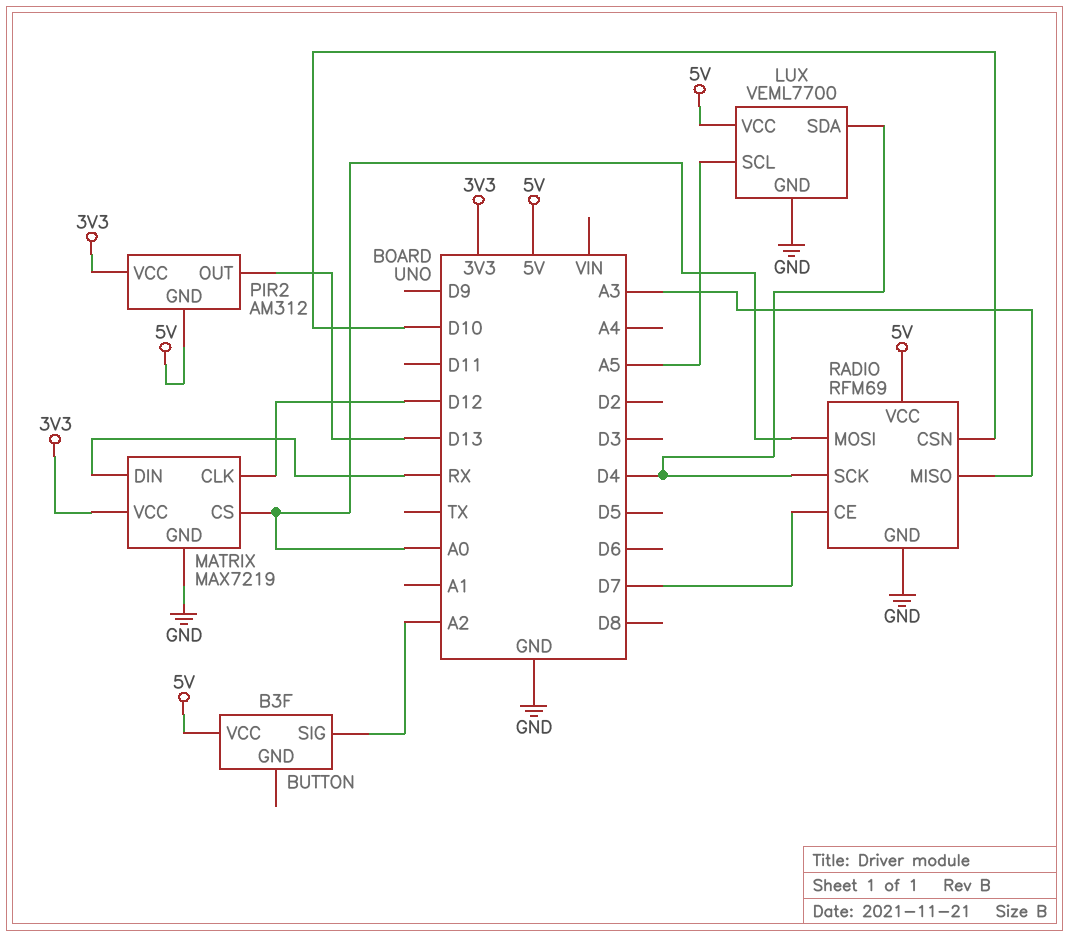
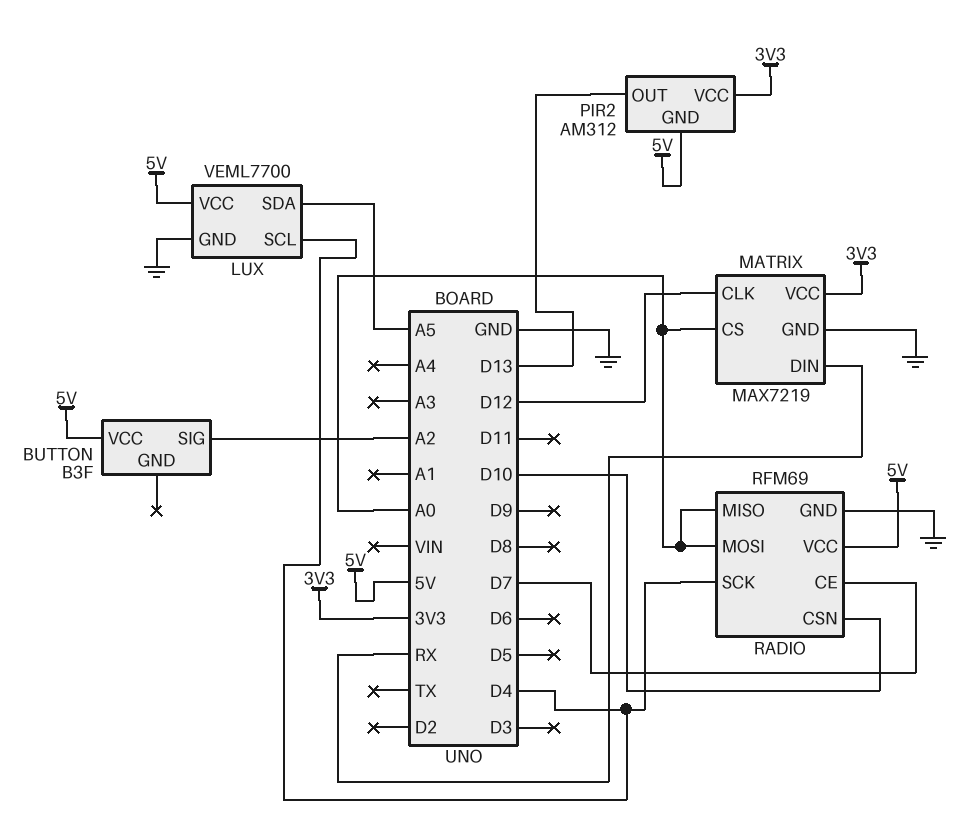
LUX pin SCL: A5 -> D4
LUX pin SDA: D4 -> A5
RADIO pin MISO: A3 -> A0

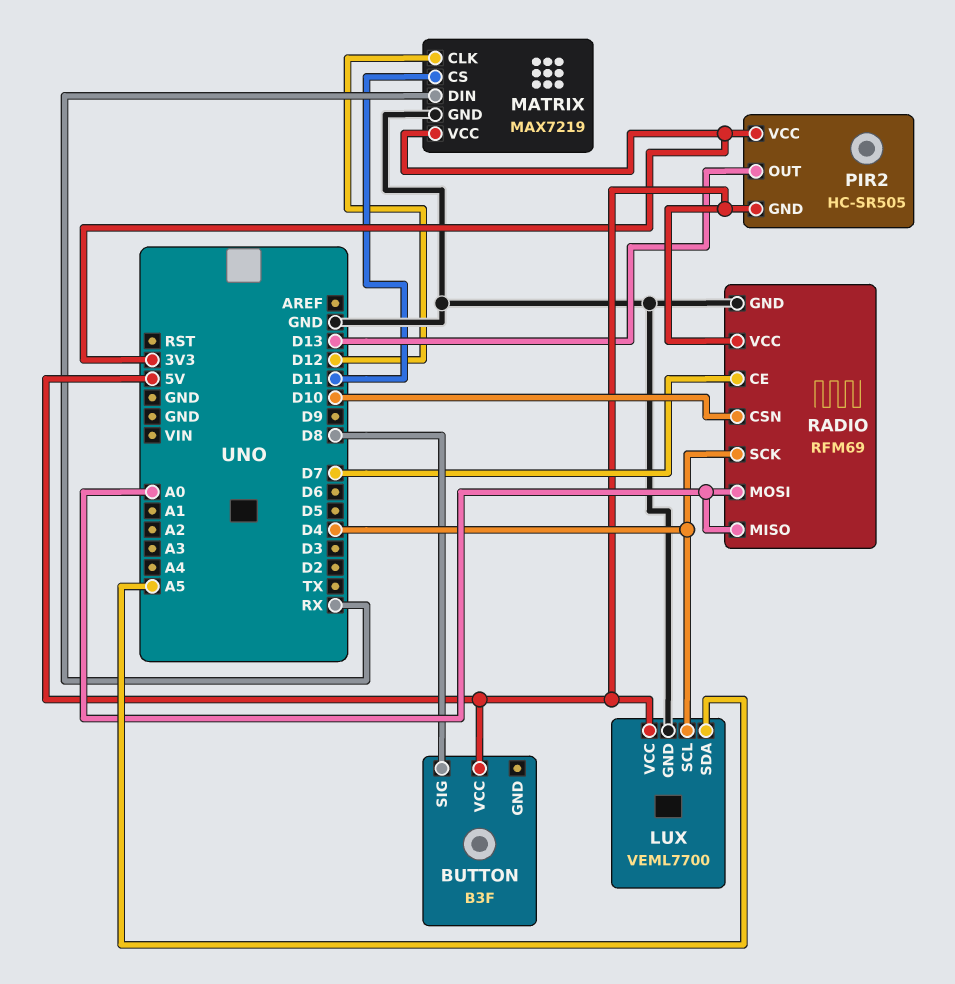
BUTTON pin SIG: A2 -> D8
MATRIX pin CS: A0 -> D11
PIR2: AM312 -> HC-SR505

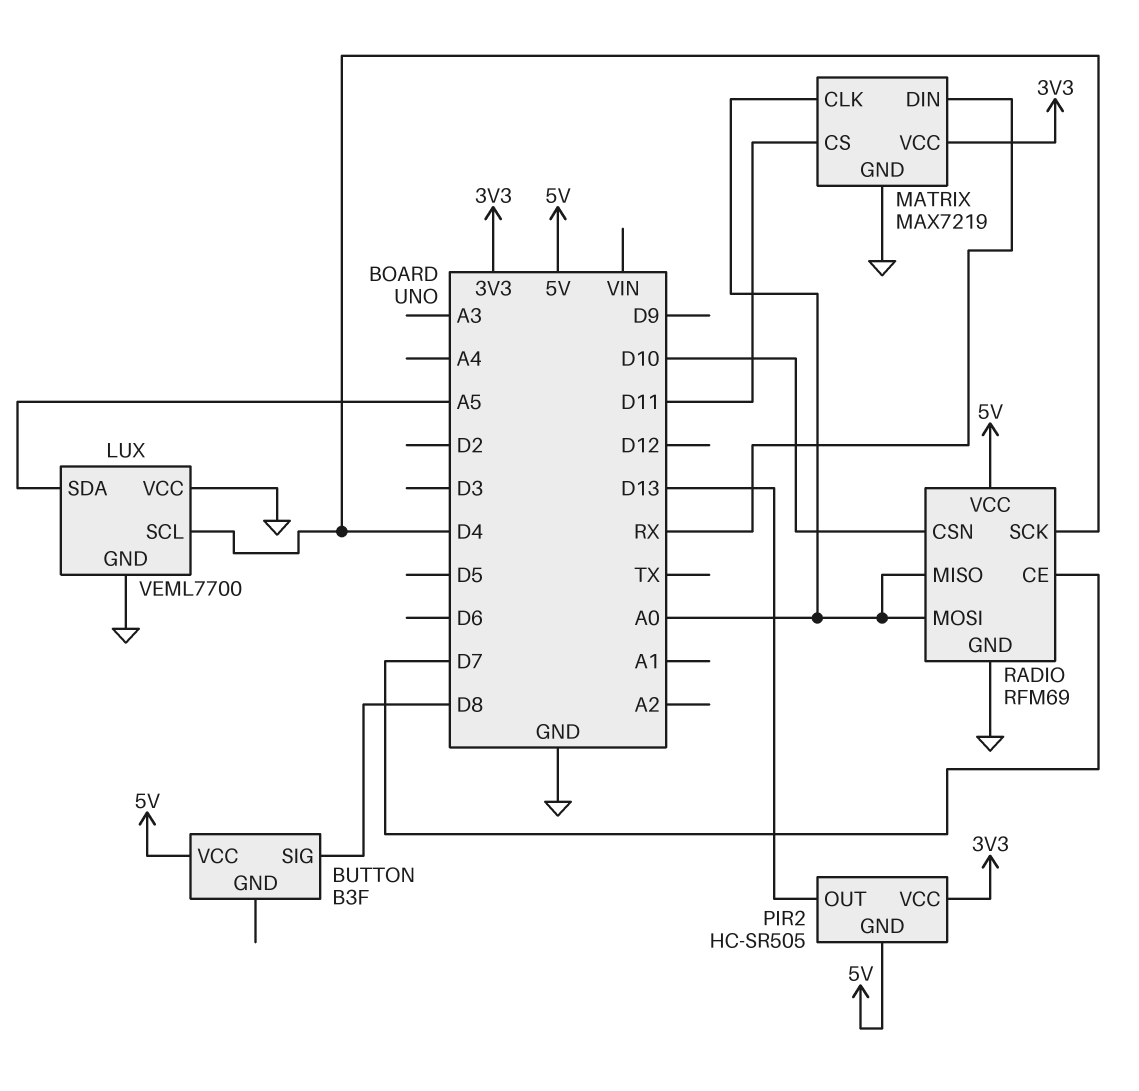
LUX pin VCC: 5V -> GND
MATRIX pin CLK: D12 -> A0

